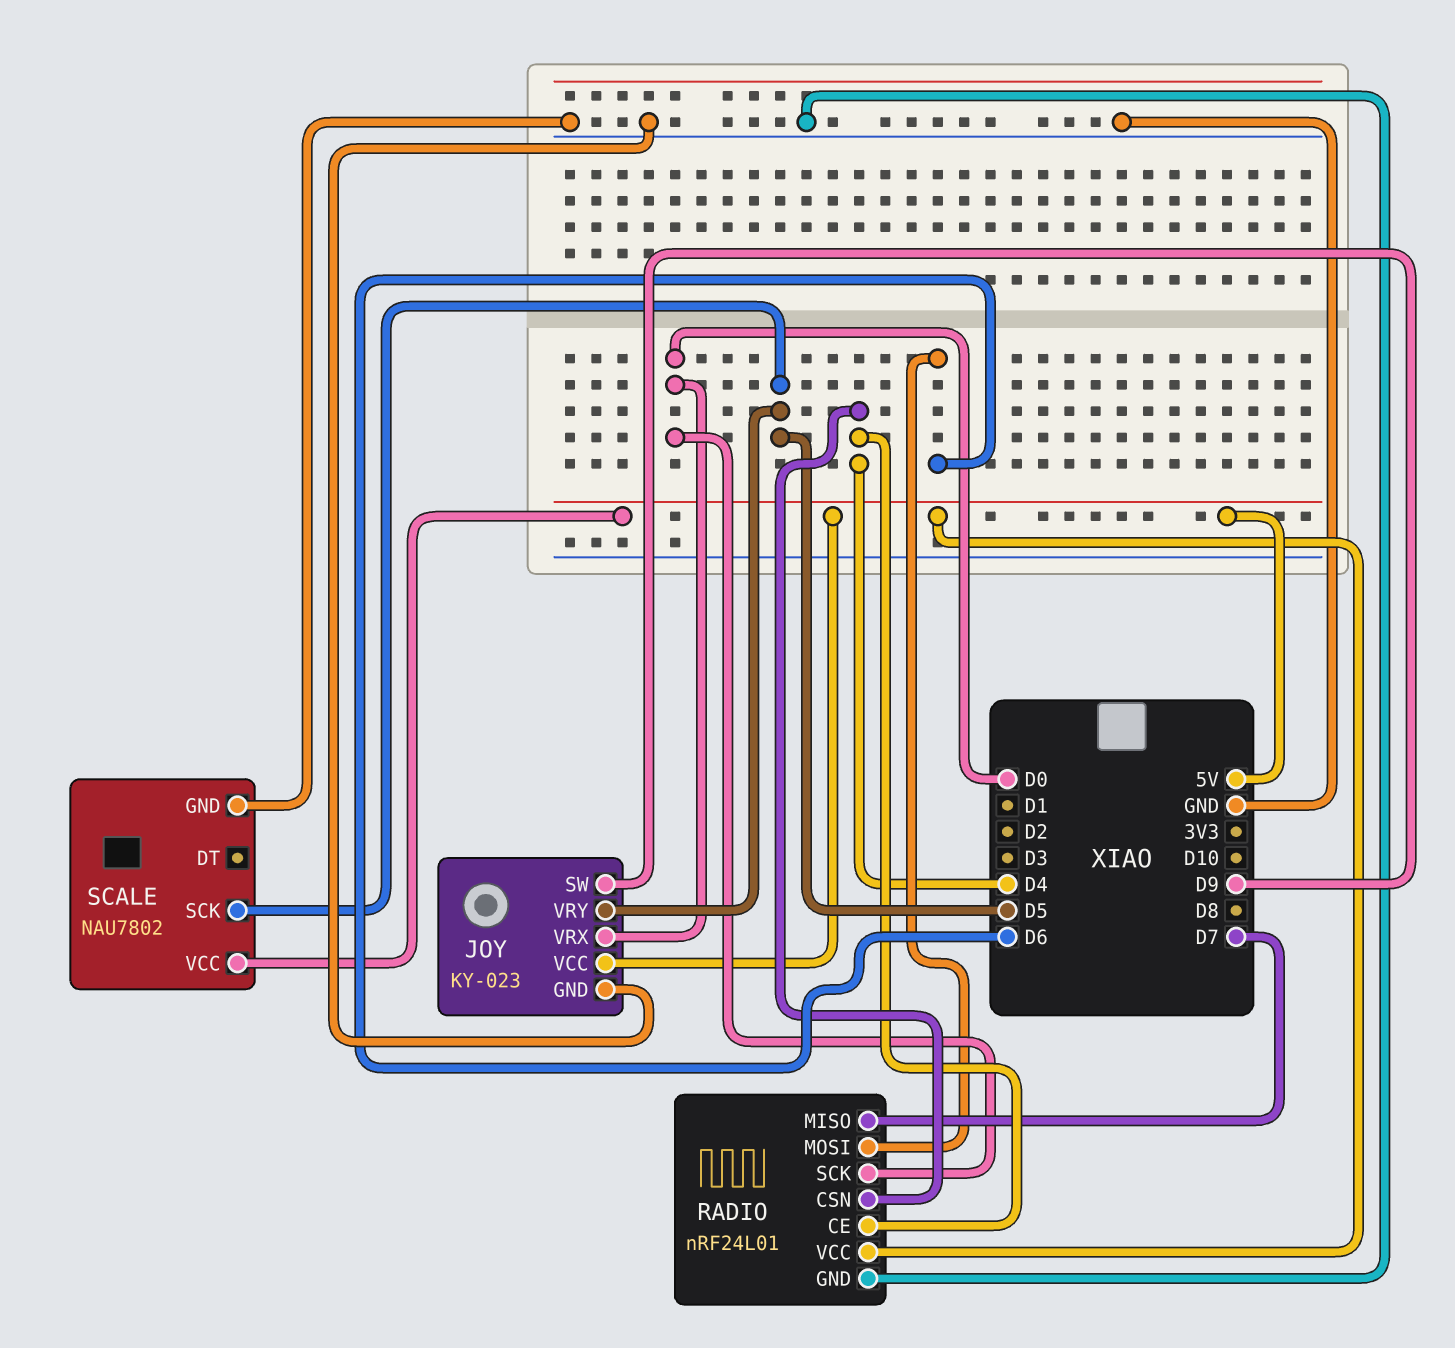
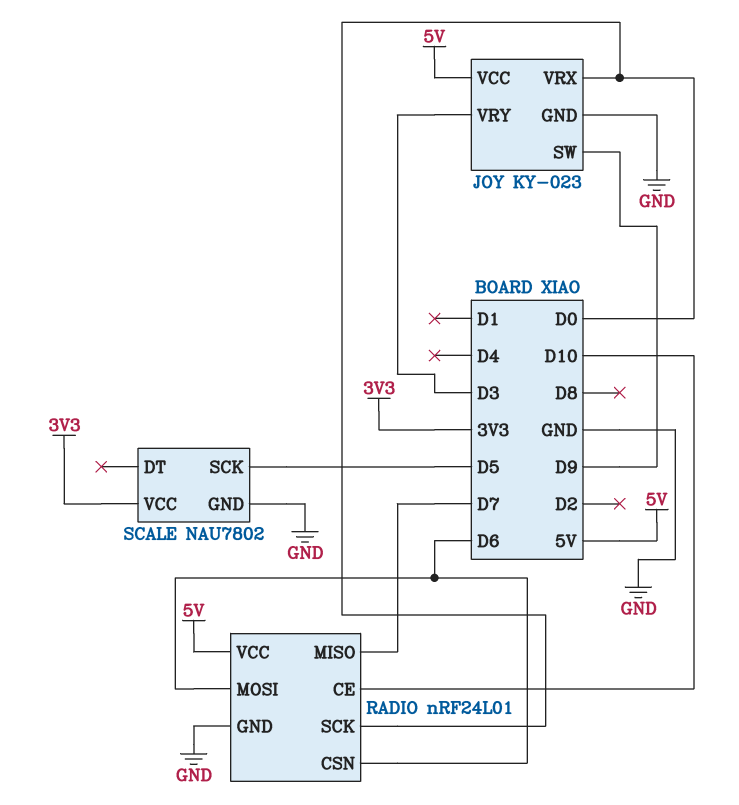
JOY pin VRY: D5 -> D3
RADIO pin CE: D4 -> D10
RADIO pin CSN: D4 -> D6
SCALE pin VCC: 5V -> 3V3

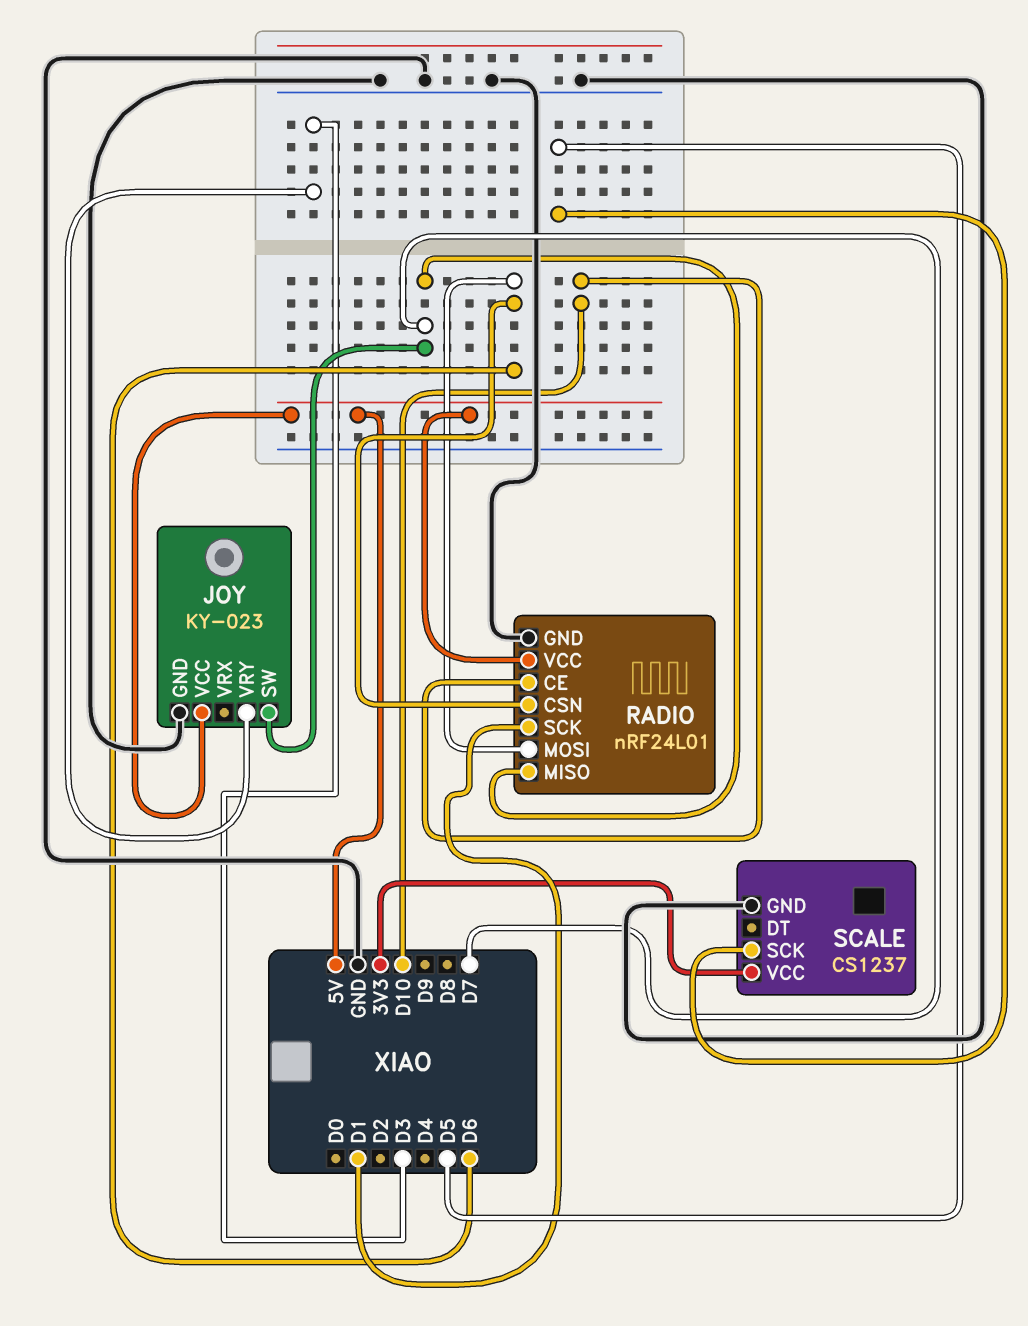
JOY pin SW: D9 -> D7
JOY pin VRX: D0 -> none
RADIO pin SCK: D0 -> D1
SCALE: NAU7802 -> CS1237

